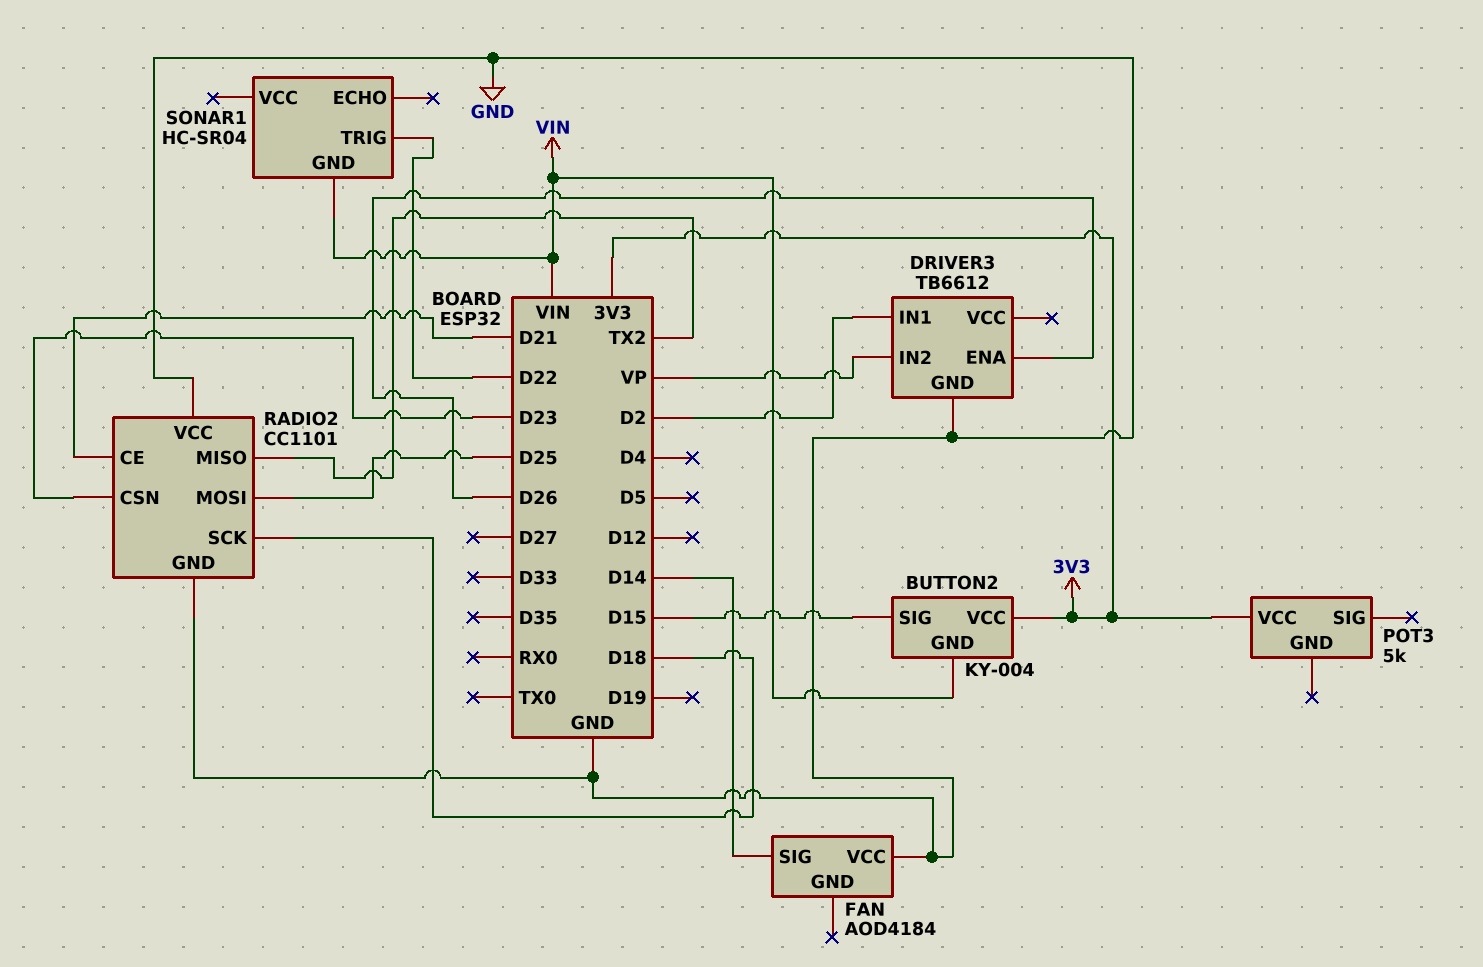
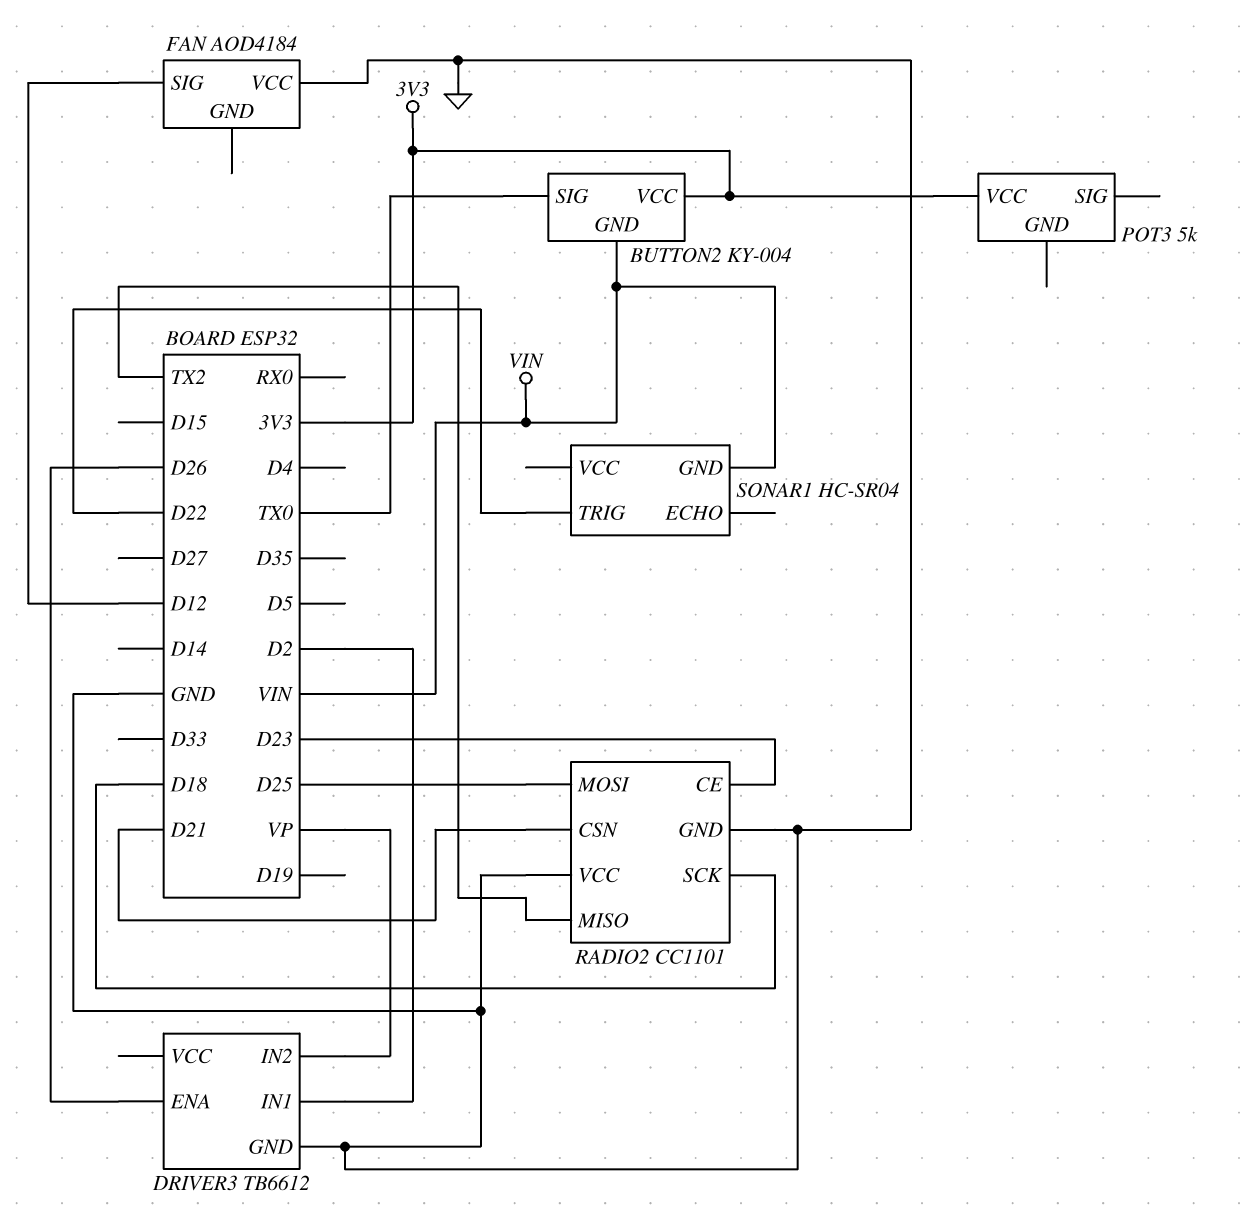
BUTTON2 pin SIG: D15 -> TX0
FAN pin SIG: D14 -> D12
RADIO2 pin CE: D21 -> D23
RADIO2 pin CSN: D23 -> D21

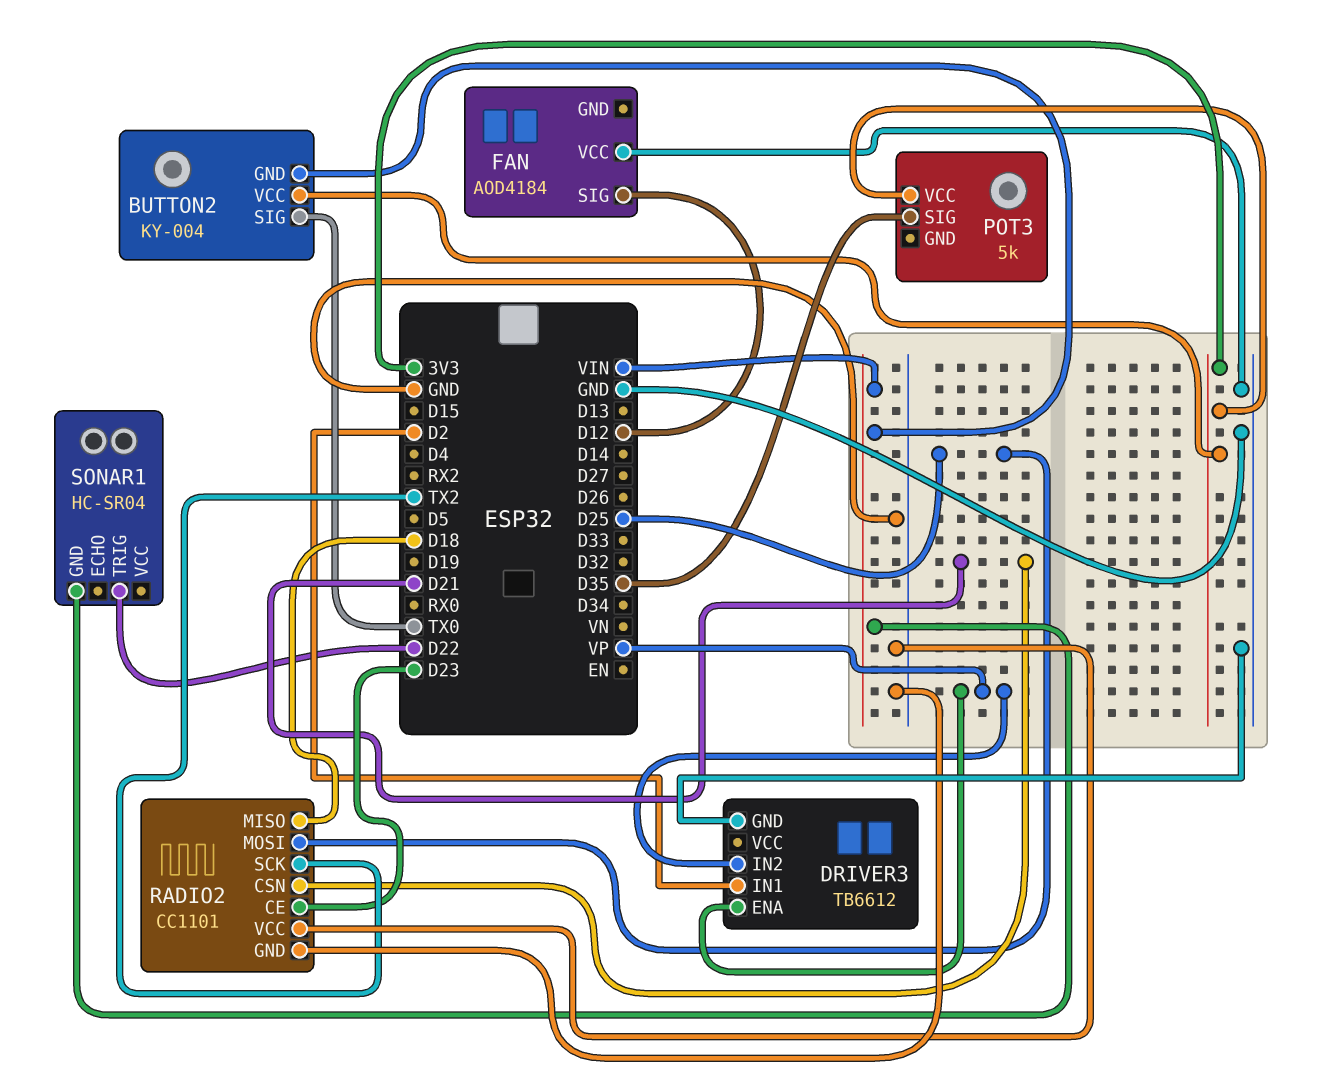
DRIVER3 pin ENA: D26 -> VP
POT3 pin SIG: none -> D35
RADIO2 pin MISO: TX2 -> D18
RADIO2 pin SCK: D18 -> TX2

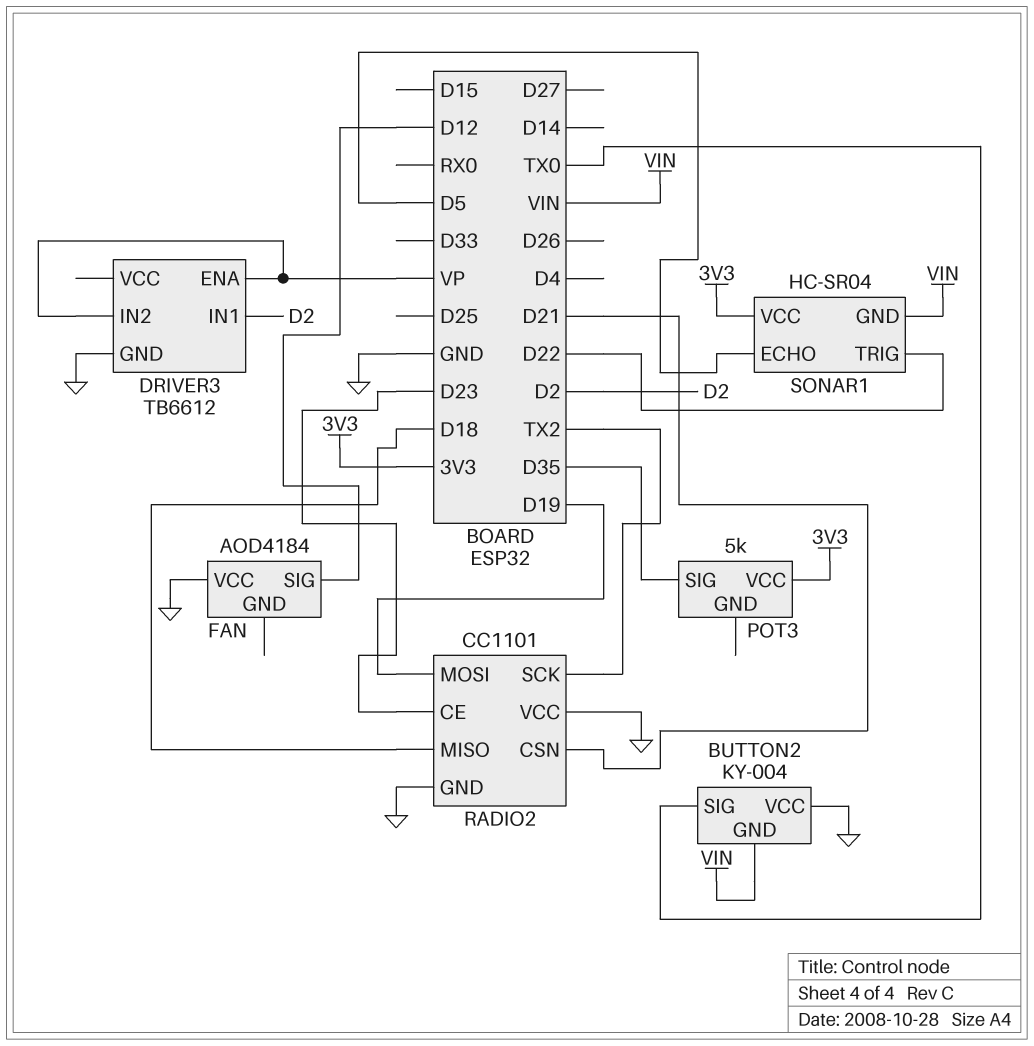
BUTTON2 pin VCC: 3V3 -> GND
RADIO2 pin MOSI: D25 -> D19
SONAR1 pin ECHO: none -> D5
SONAR1 pin VCC: none -> 3V3

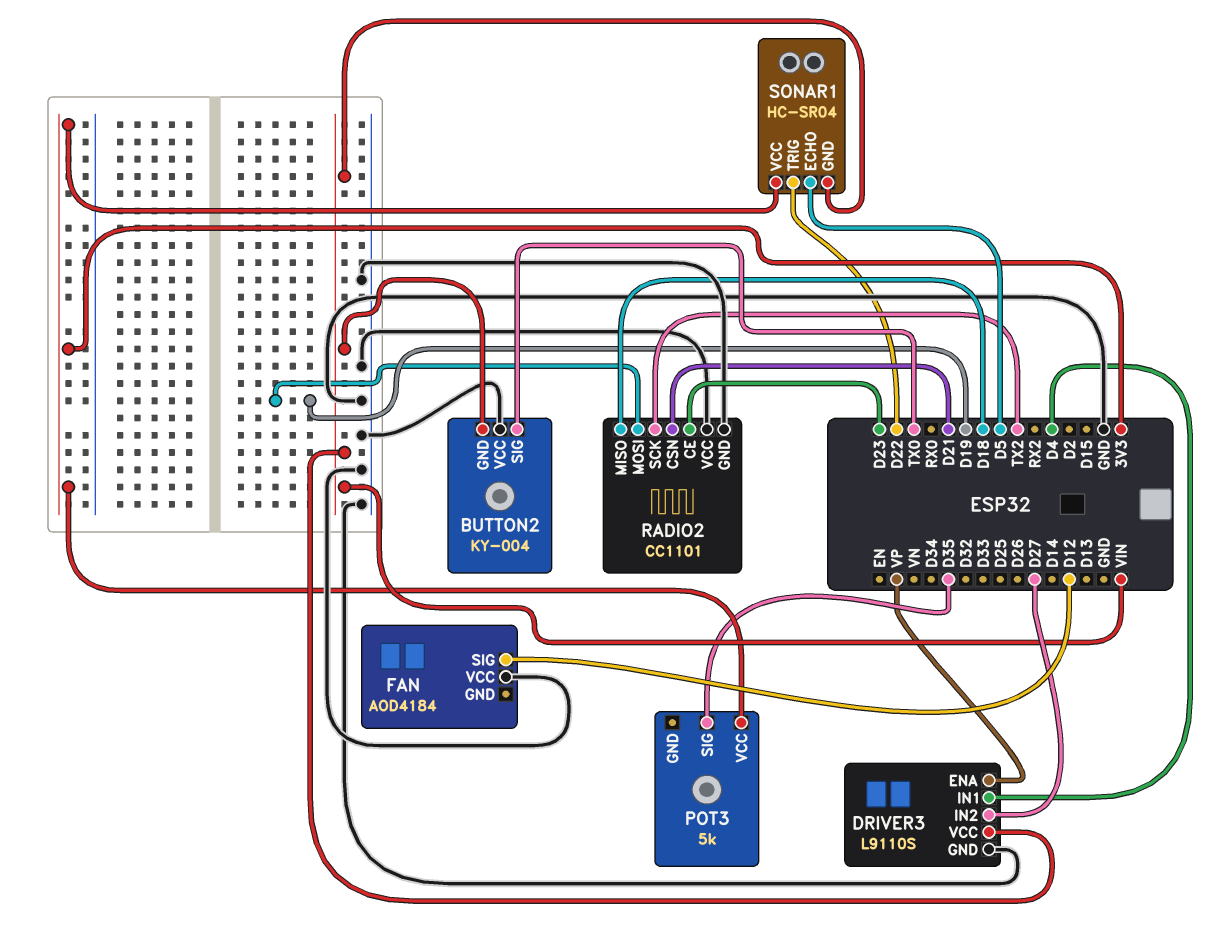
DRIVER3: TB6612 -> L9110S
DRIVER3 pin IN1: D2 -> D4
DRIVER3 pin IN2: VP -> D27
DRIVER3 pin VCC: none -> VIN

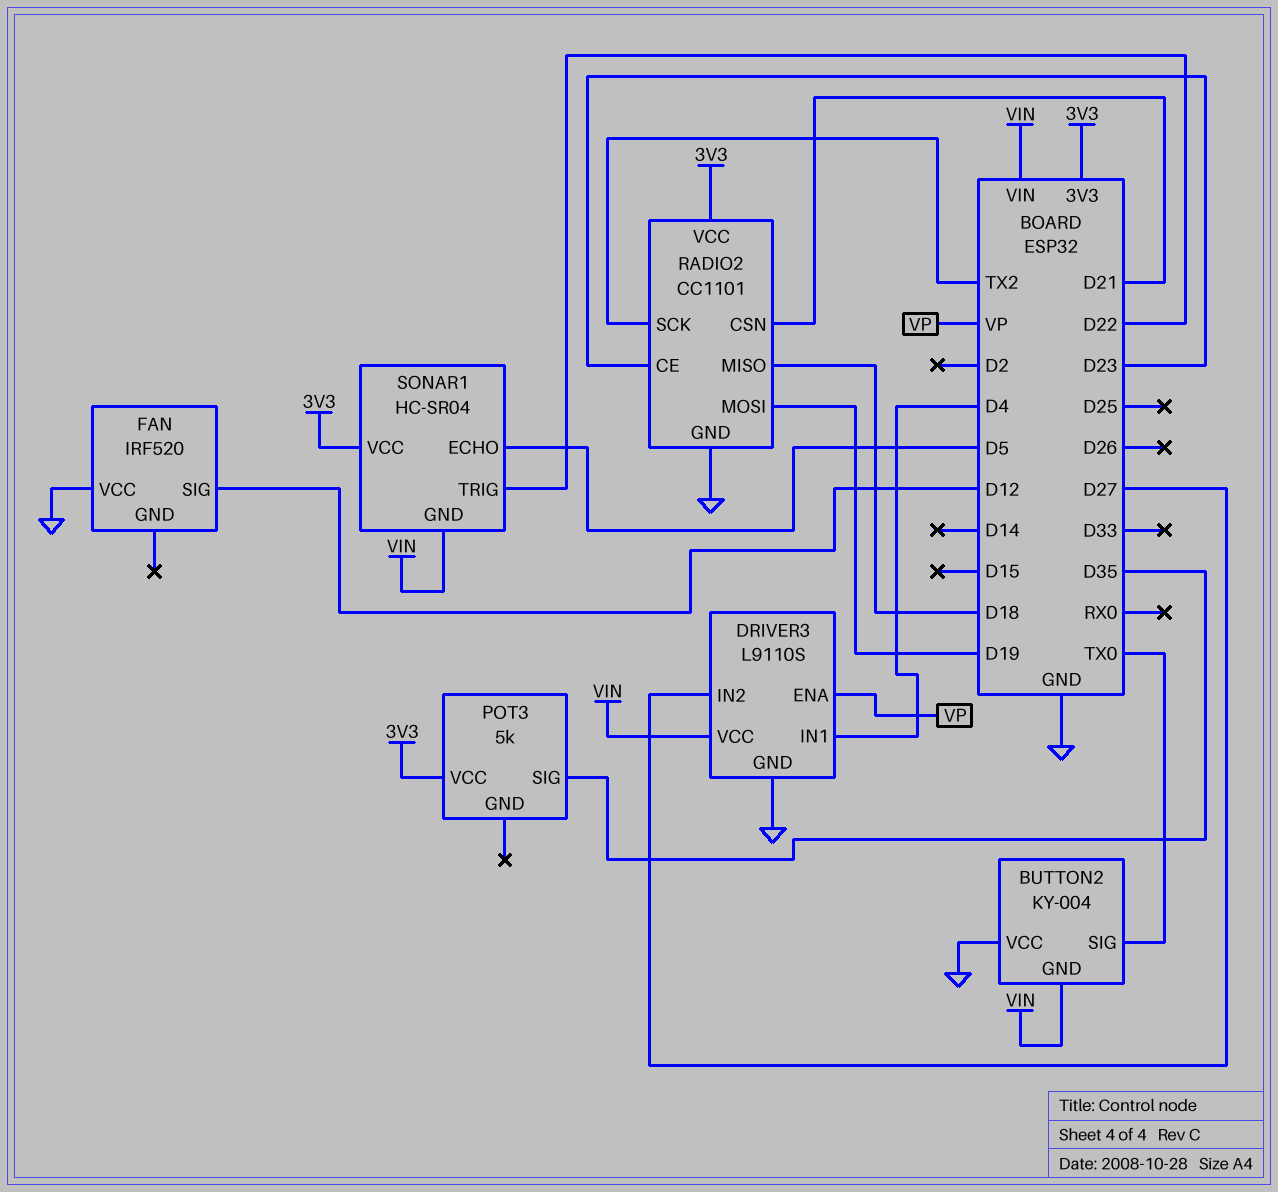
FAN: AOD4184 -> IRF520
RADIO2 pin VCC: GND -> 3V3

